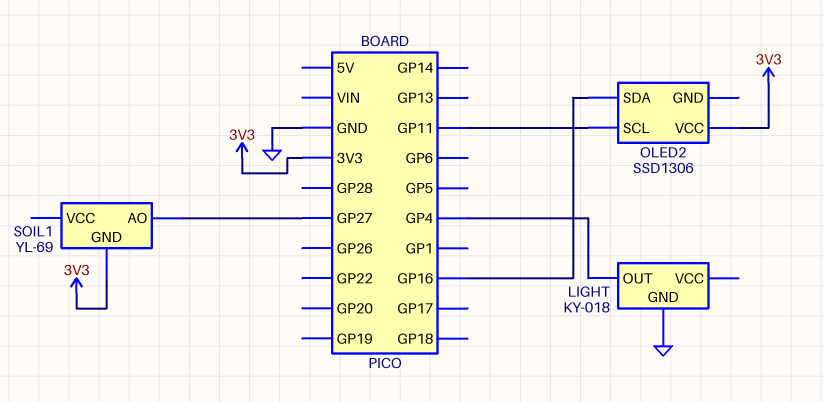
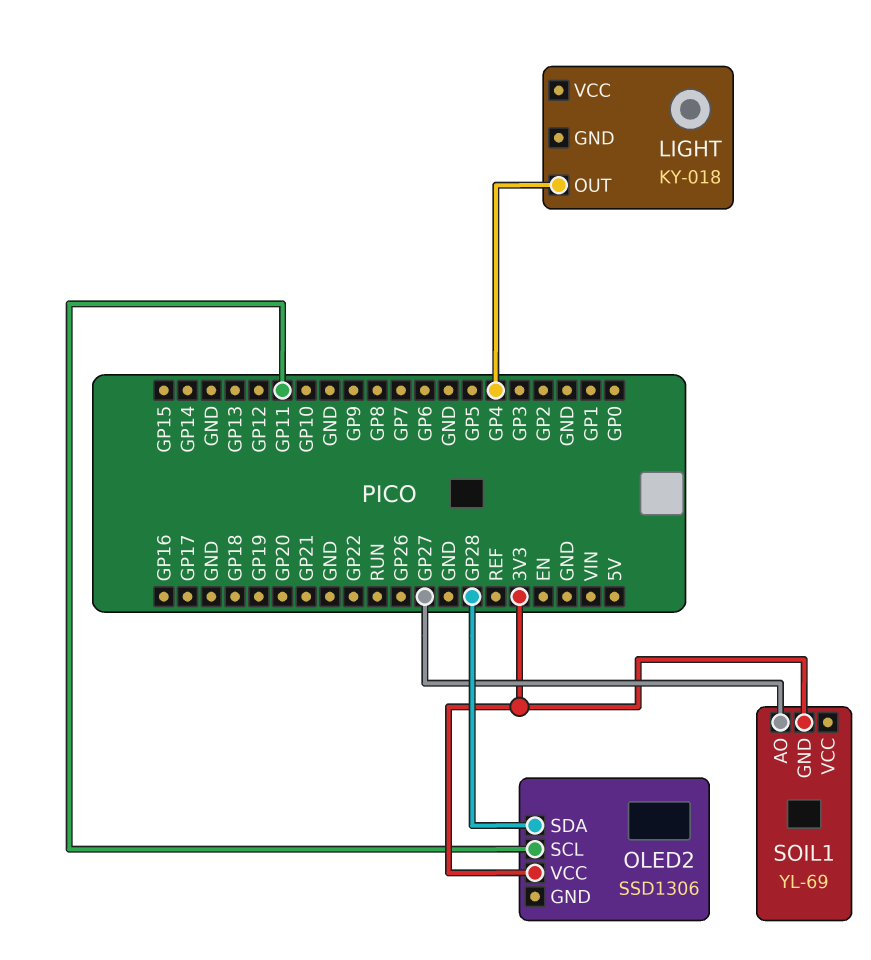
LIGHT pin GND: GND -> none
OLED2 pin SDA: GP16 -> GP28

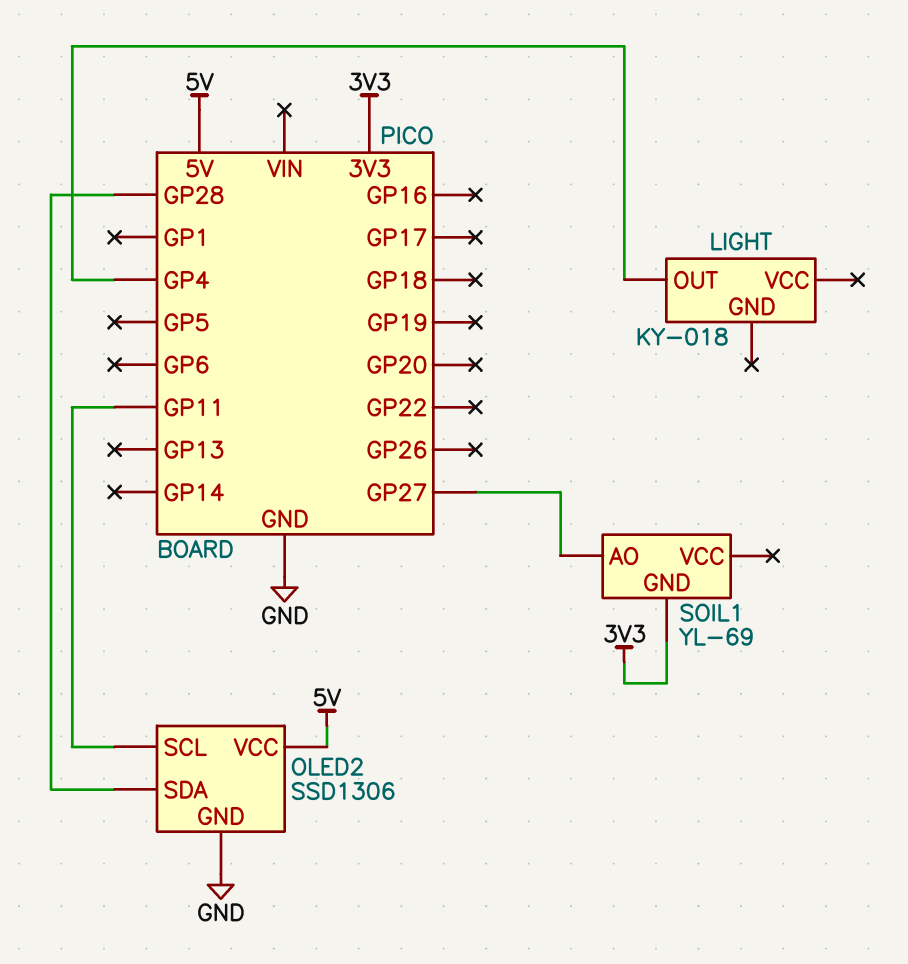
OLED2 pin GND: none -> GND
OLED2 pin VCC: 3V3 -> 5V

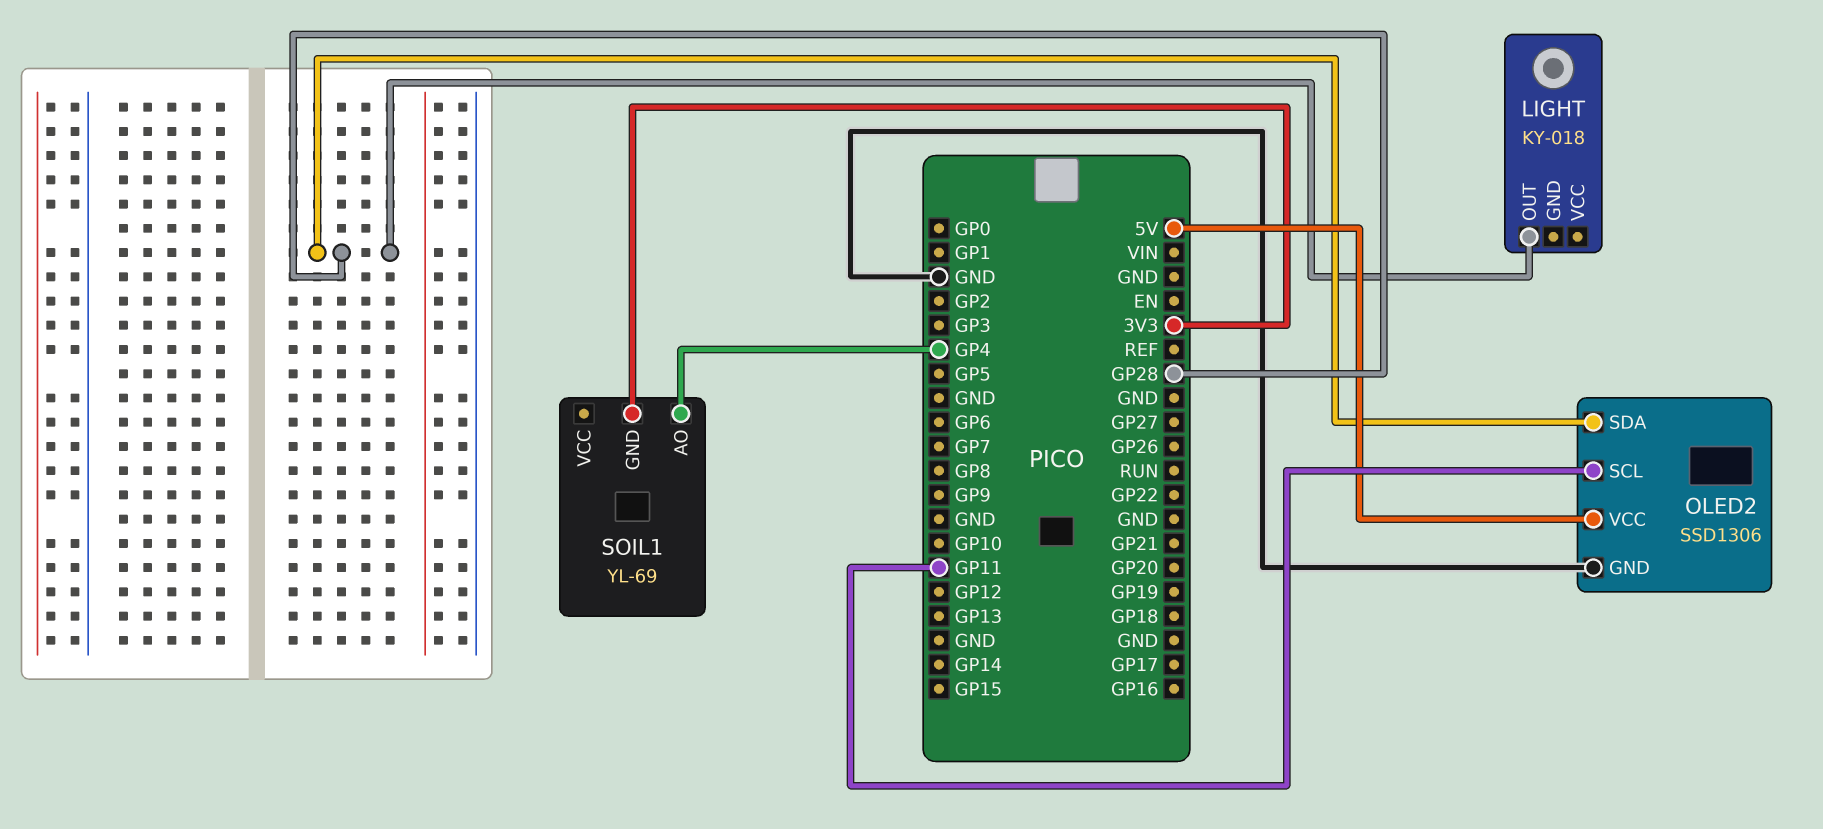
LIGHT pin OUT: GP4 -> GP28
SOIL1 pin AO: GP27 -> GP4

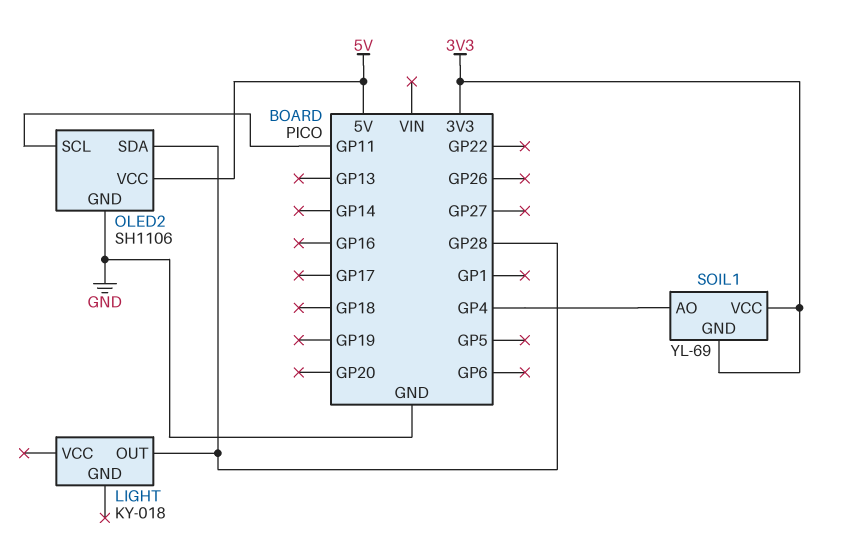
OLED2: SSD1306 -> SH1106
SOIL1 pin VCC: none -> 3V3

